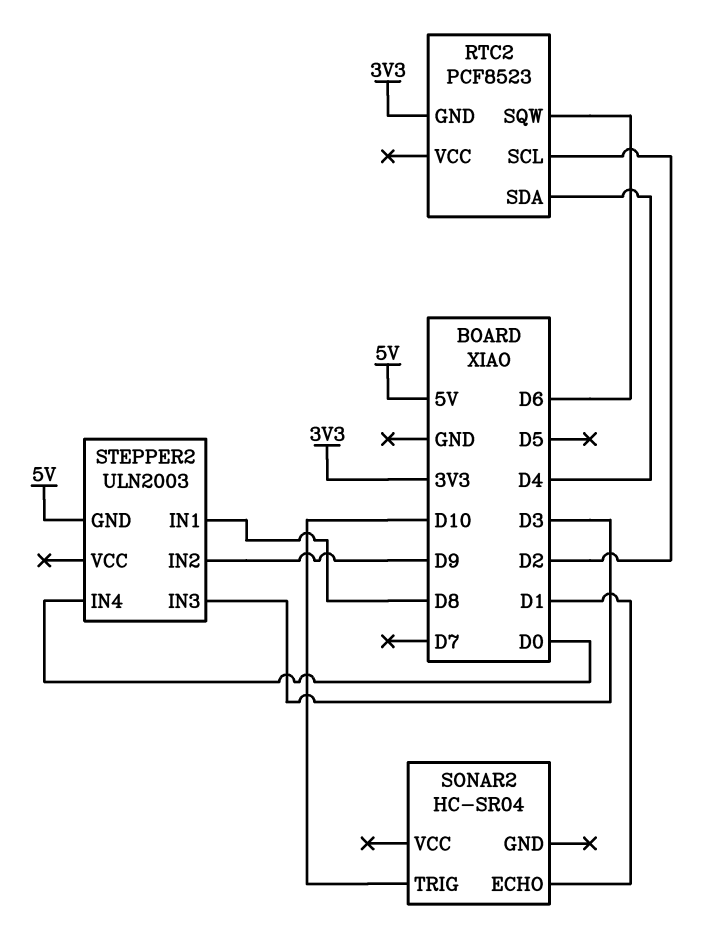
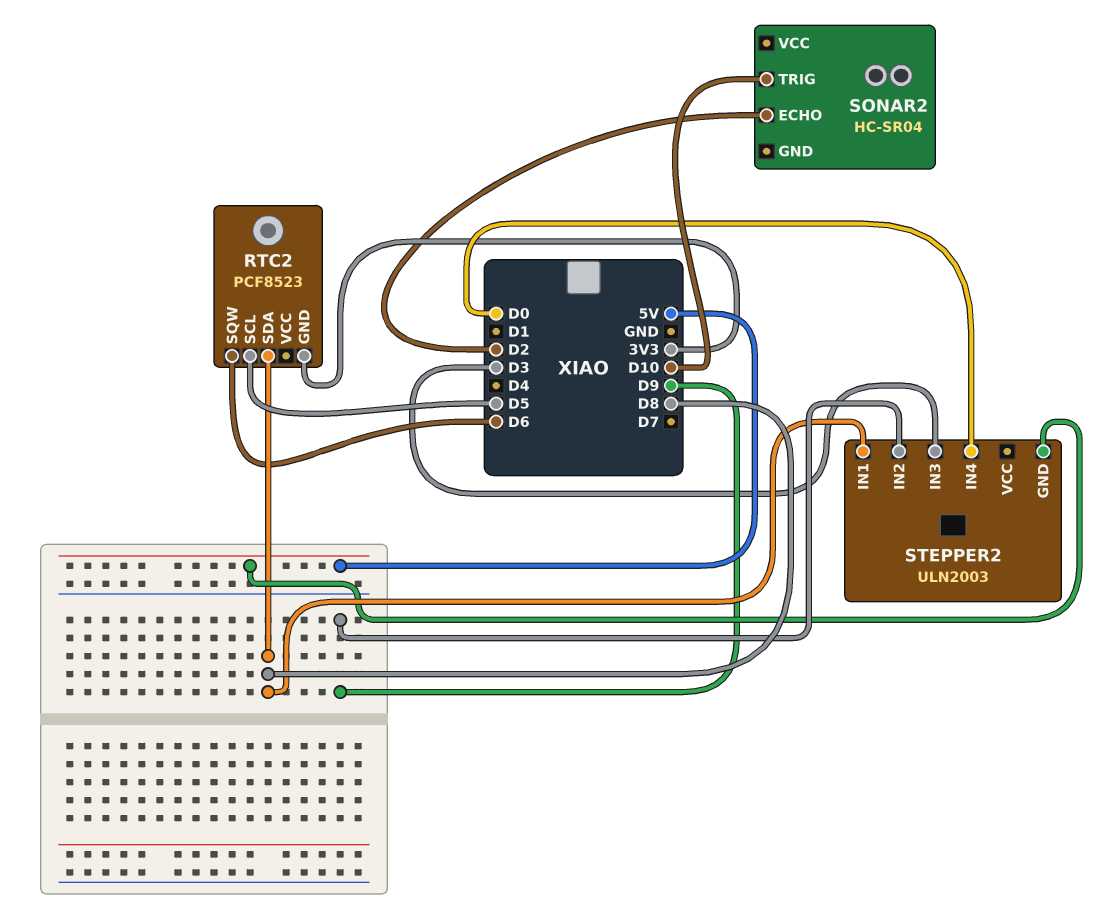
RTC2 pin SCL: D2 -> D5
RTC2 pin SDA: D4 -> D8
SONAR2 pin ECHO: D1 -> D2

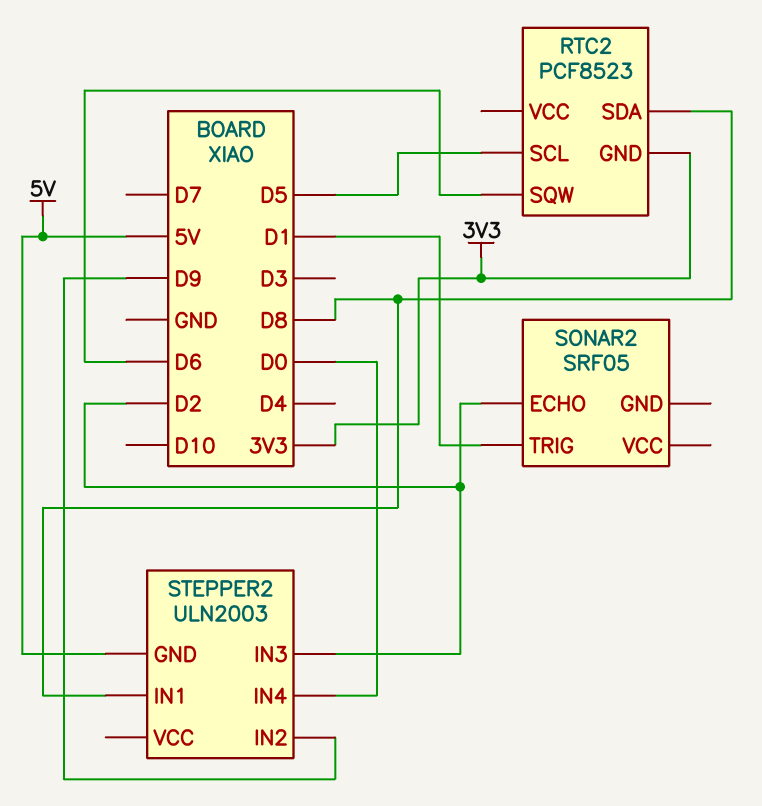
SONAR2: HC-SR04 -> SRF05
SONAR2 pin TRIG: D10 -> D1
STEPPER2 pin IN3: D3 -> D2

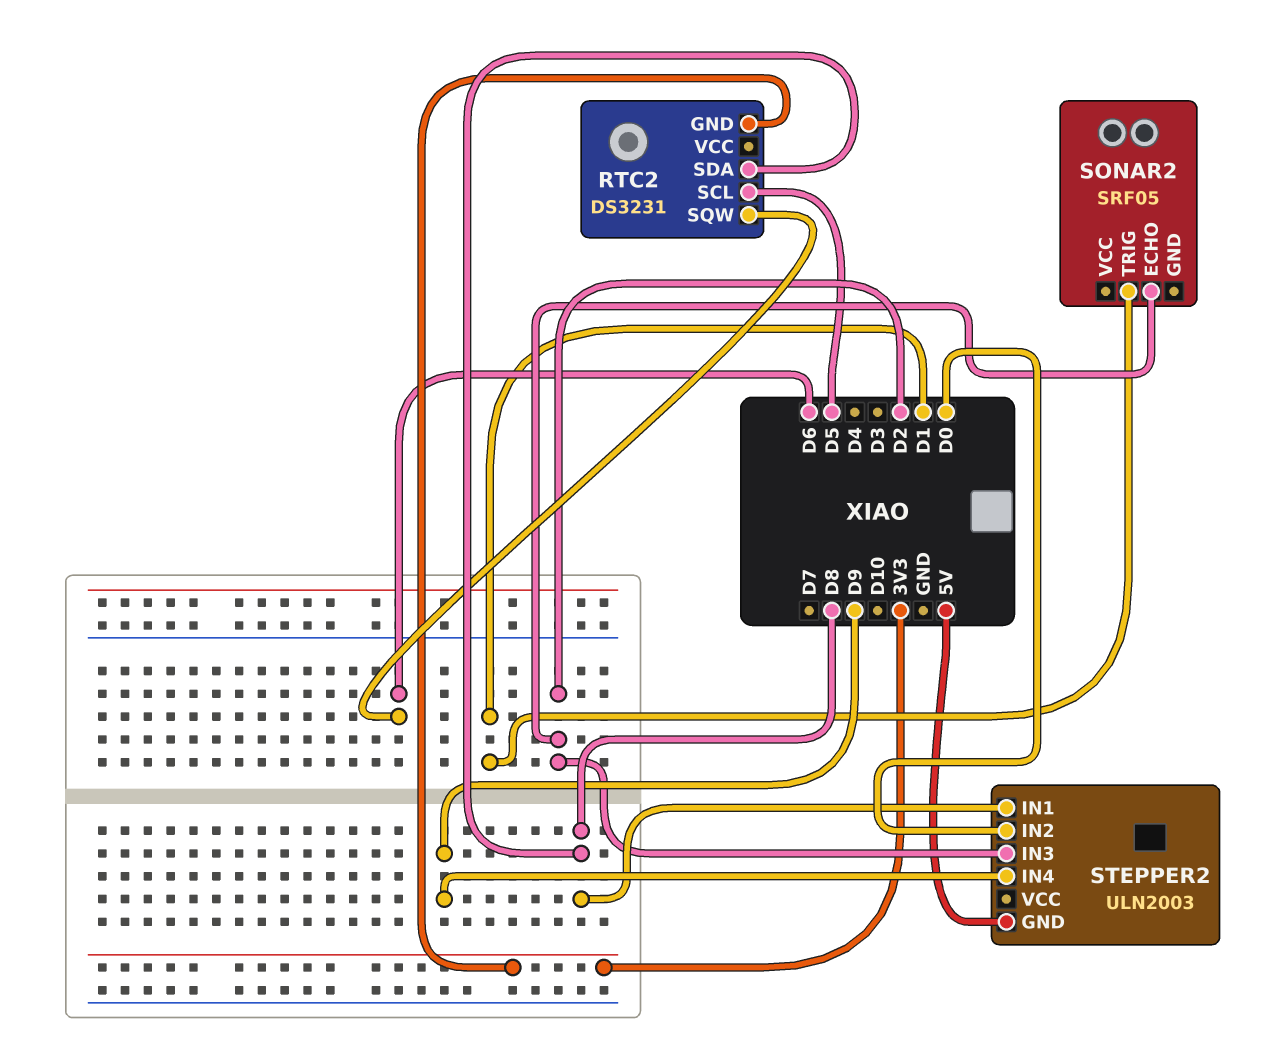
RTC2: PCF8523 -> DS3231
STEPPER2 pin IN2: D9 -> D0
STEPPER2 pin IN4: D0 -> D9

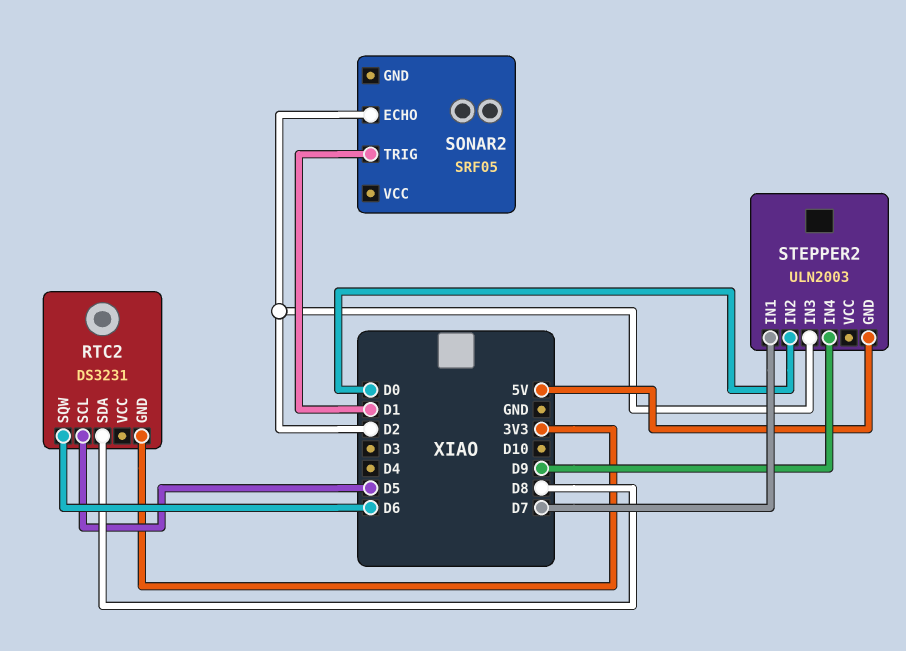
STEPPER2 pin IN1: D8 -> D7

